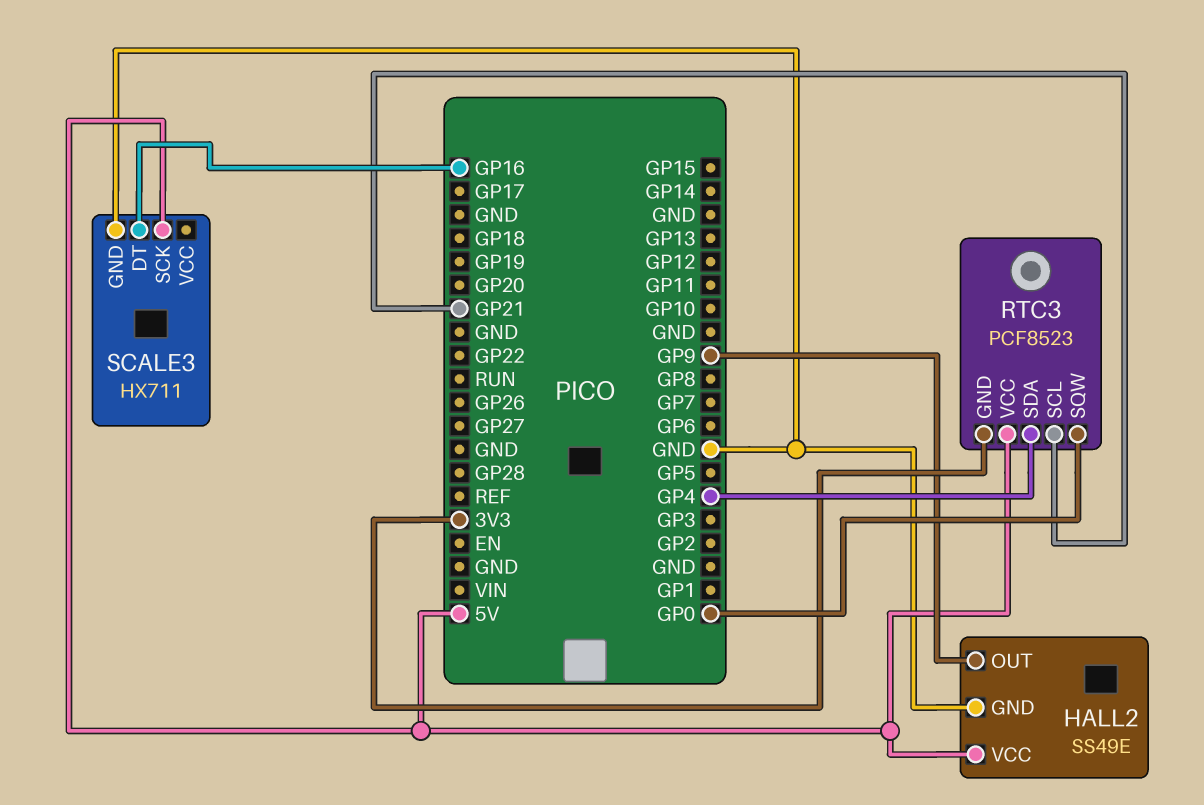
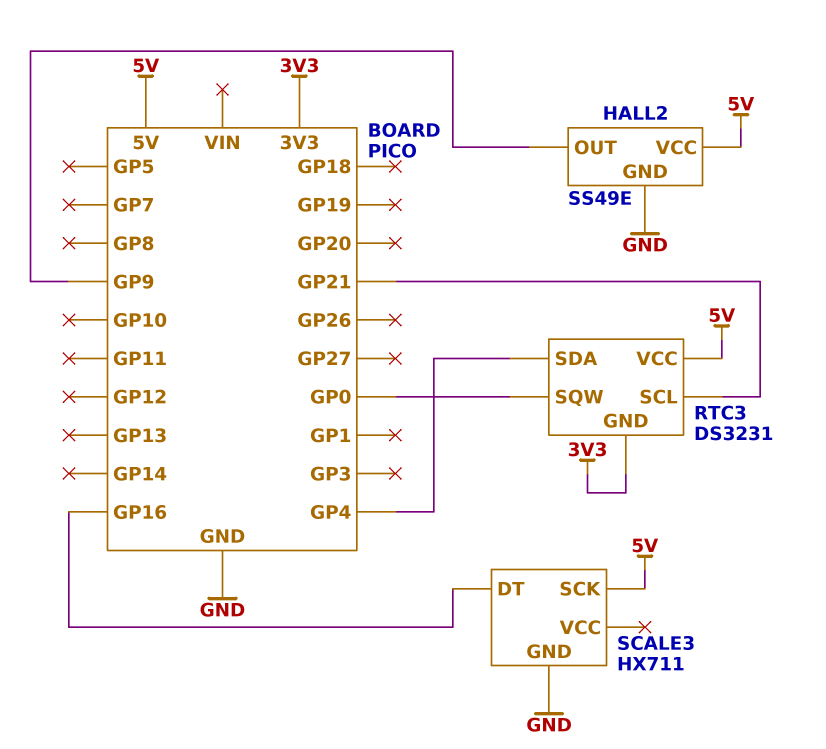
RTC3: PCF8523 -> DS3231

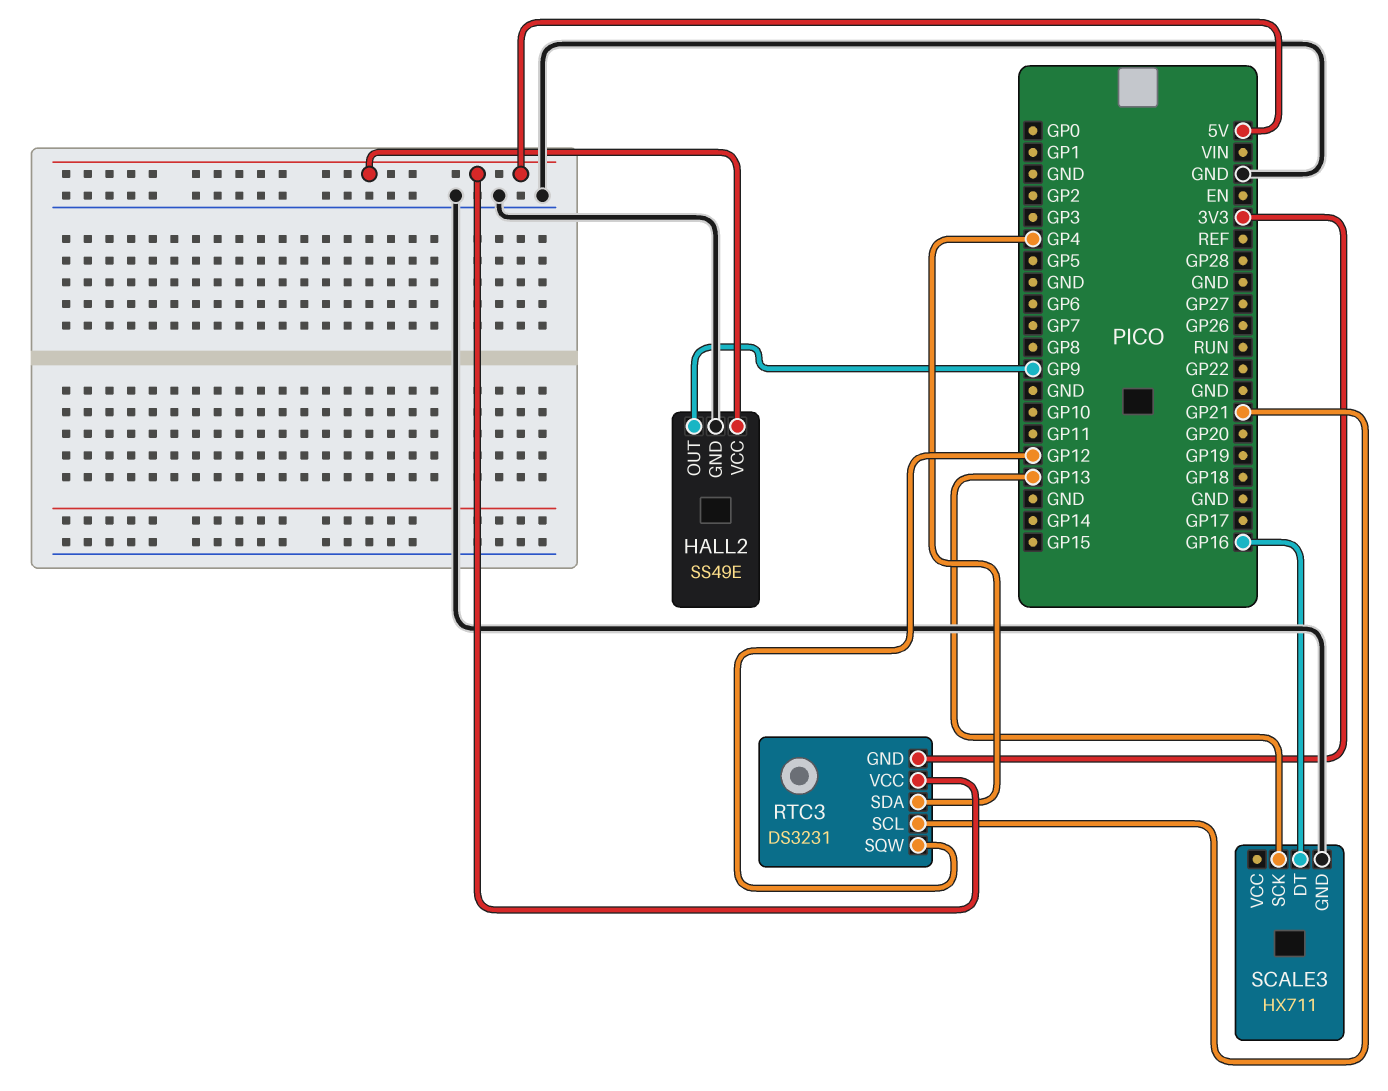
RTC3 pin SQW: GP0 -> GP12
SCALE3 pin SCK: 5V -> GP13

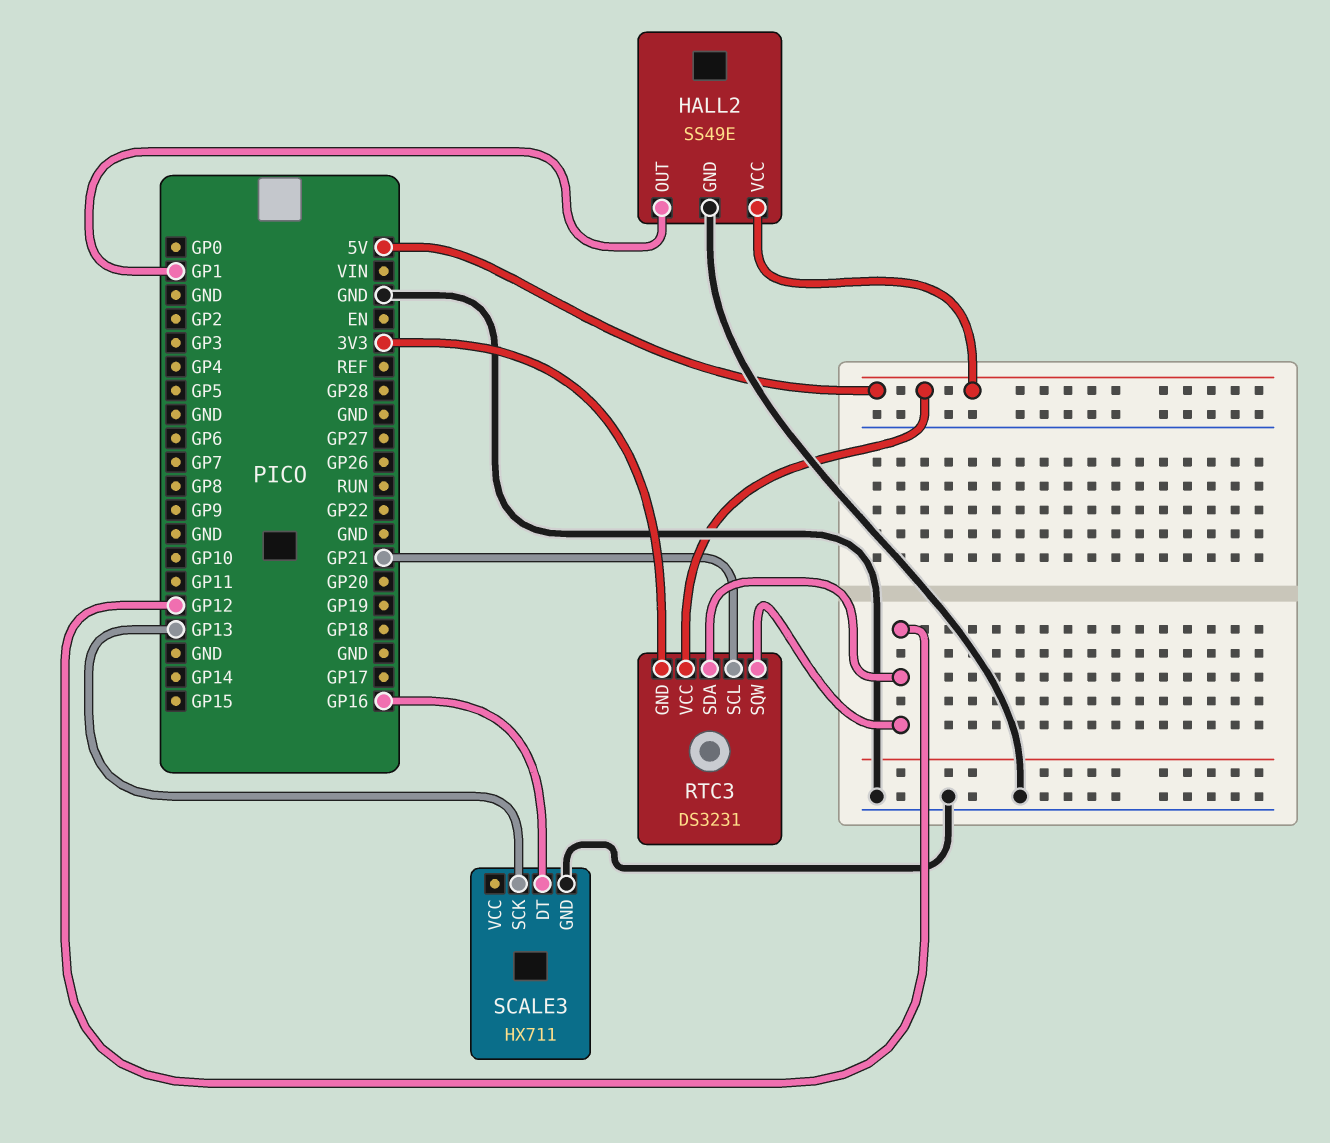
HALL2 pin OUT: GP9 -> GP1
RTC3 pin SDA: GP4 -> GP12

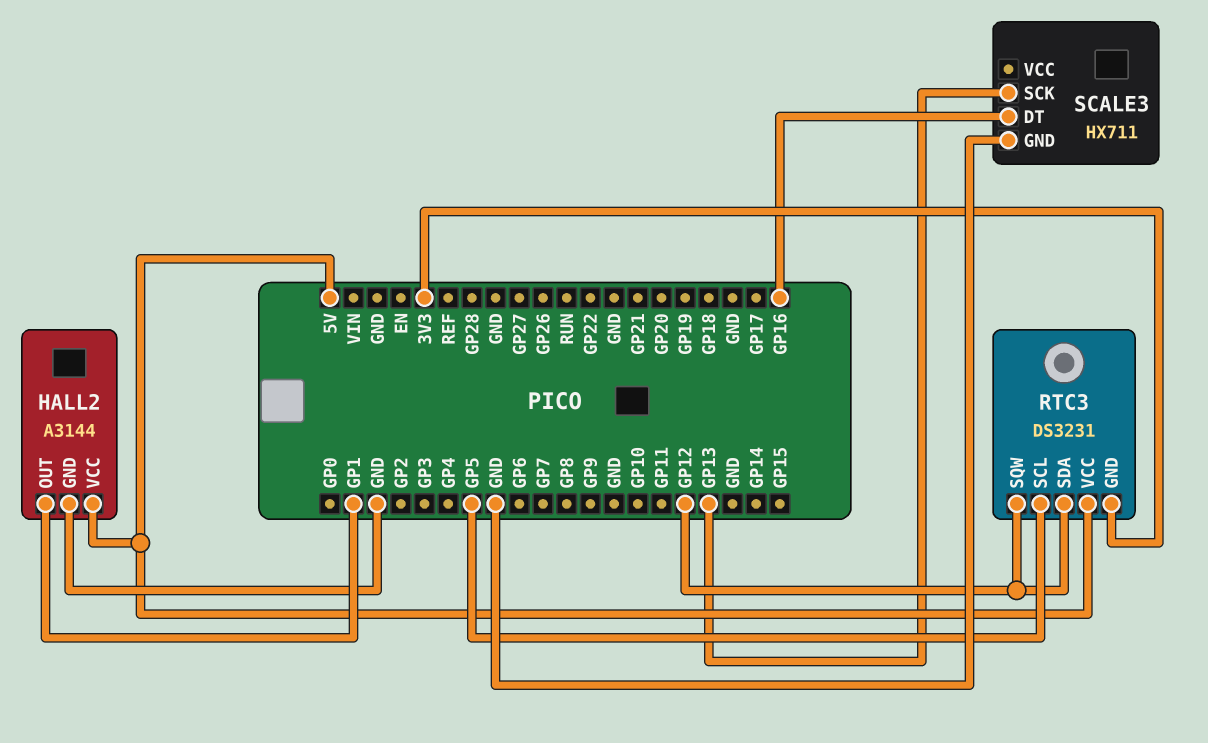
HALL2: SS49E -> A3144
RTC3 pin SCL: GP21 -> GP5

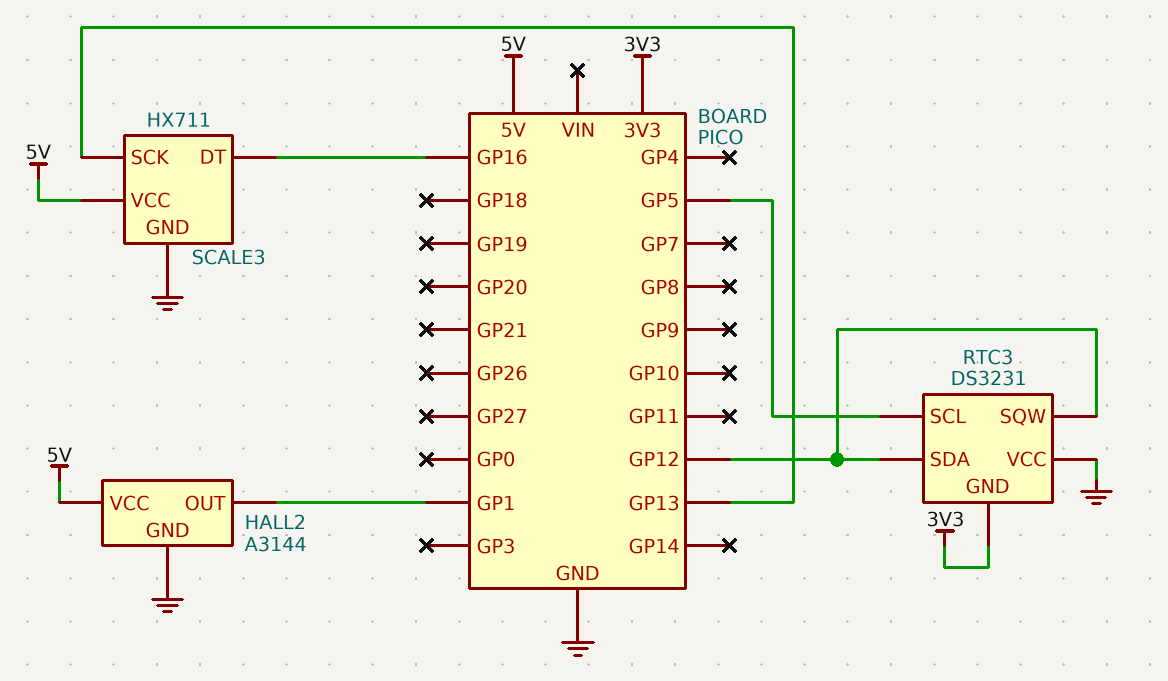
RTC3 pin VCC: 5V -> GND
SCALE3 pin VCC: none -> 5V

